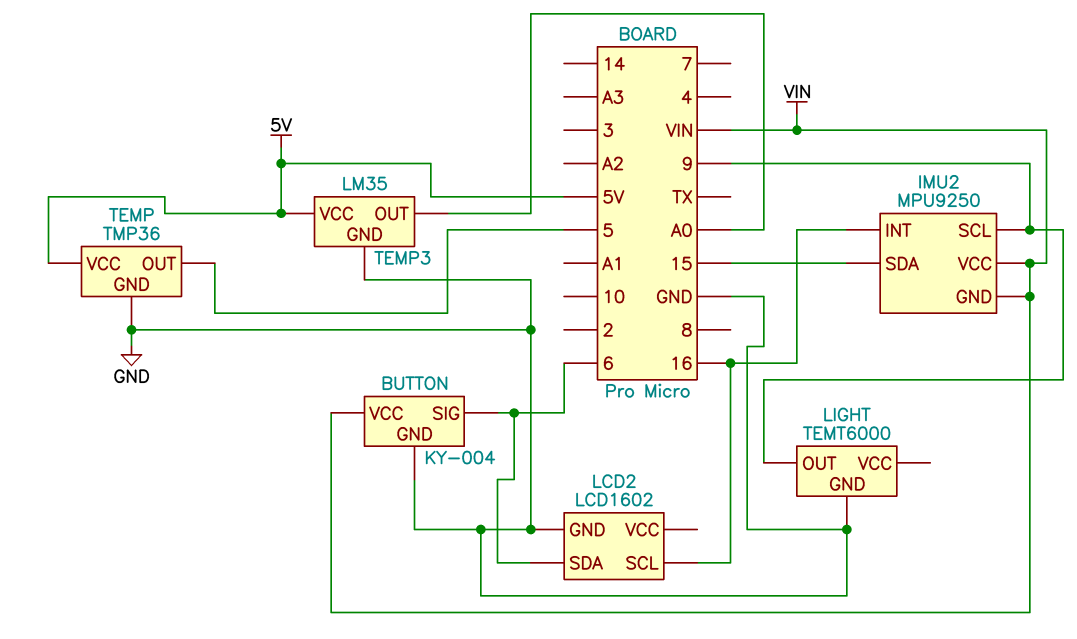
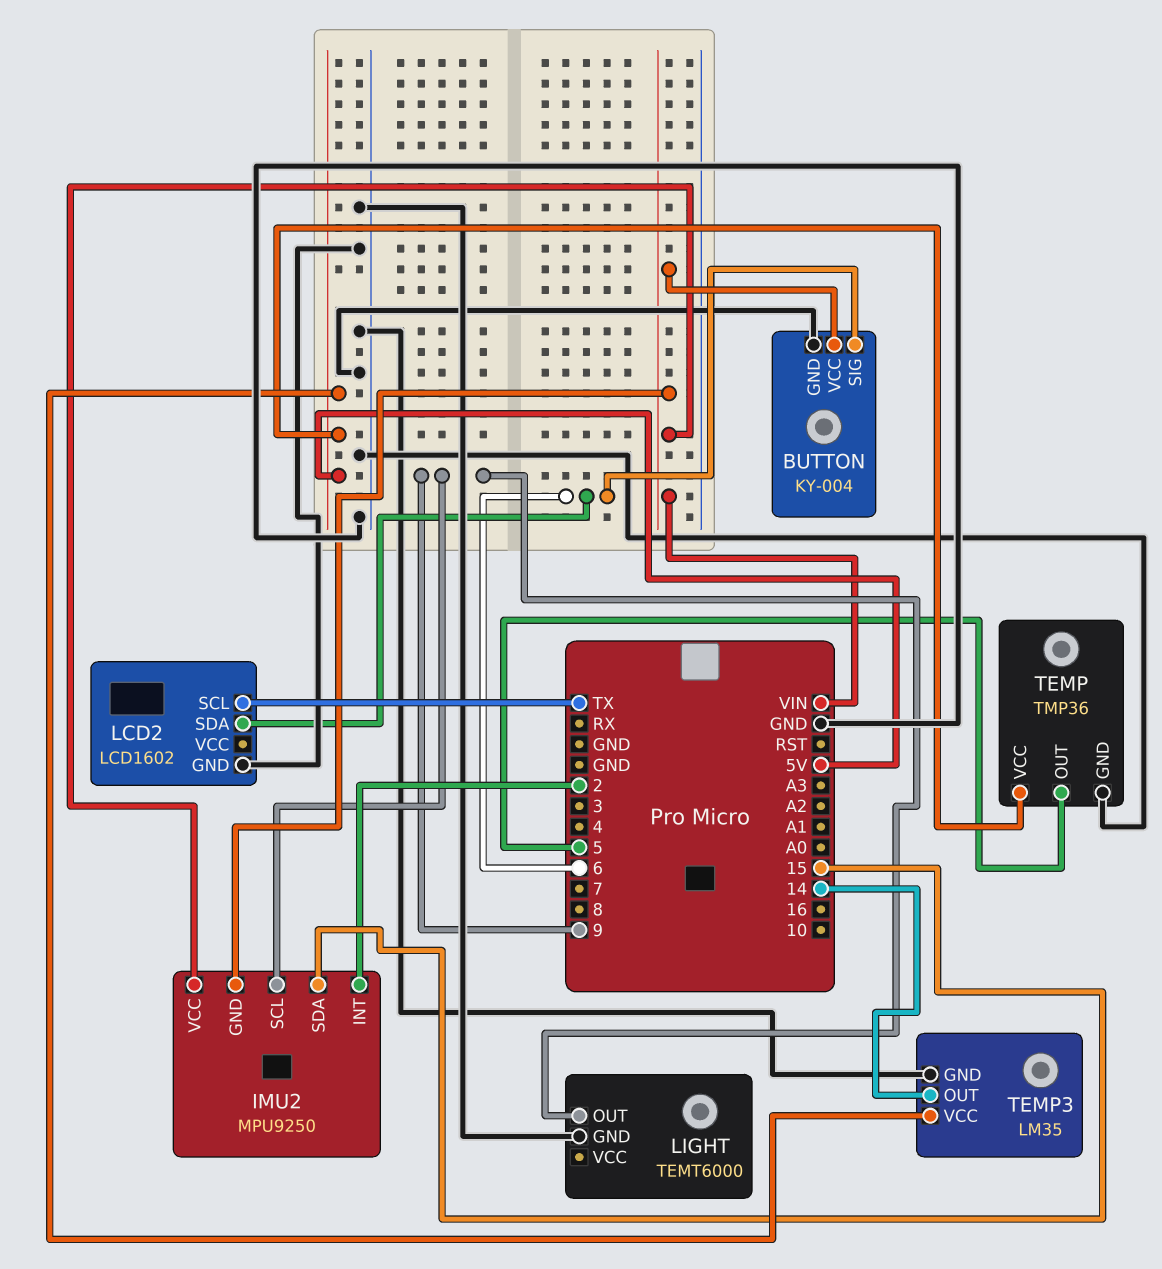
IMU2 pin INT: 16 -> 2
LCD2 pin SCL: 16 -> TX
TEMP3 pin OUT: A0 -> 14

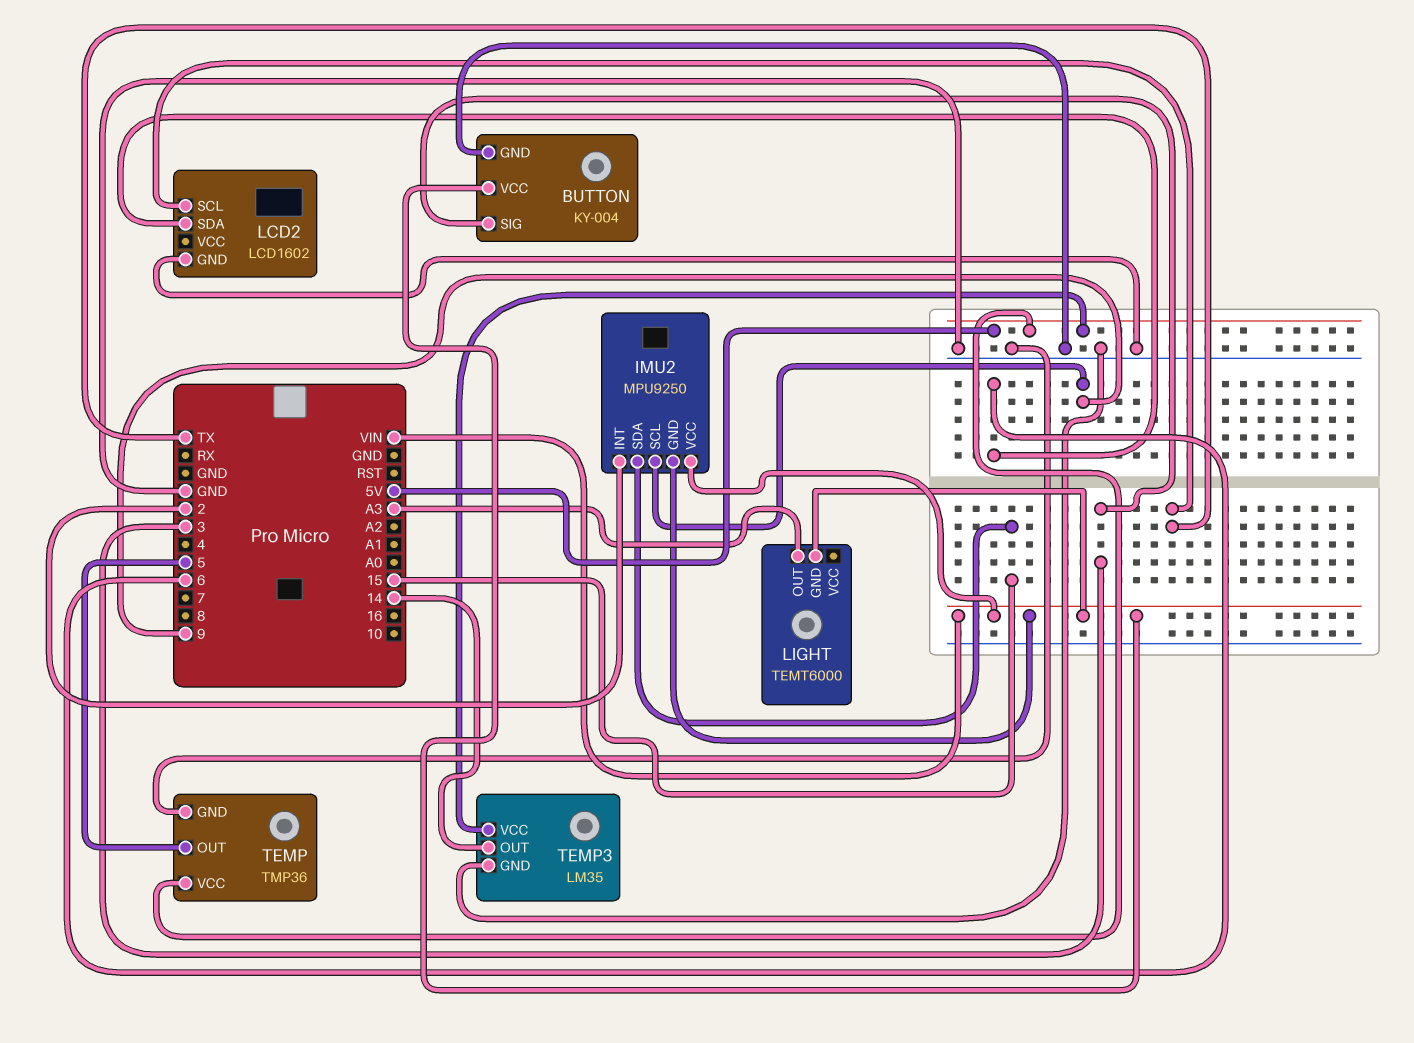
BUTTON pin SIG: 6 -> 3
LIGHT pin GND: GND -> VIN
LIGHT pin OUT: 9 -> A3

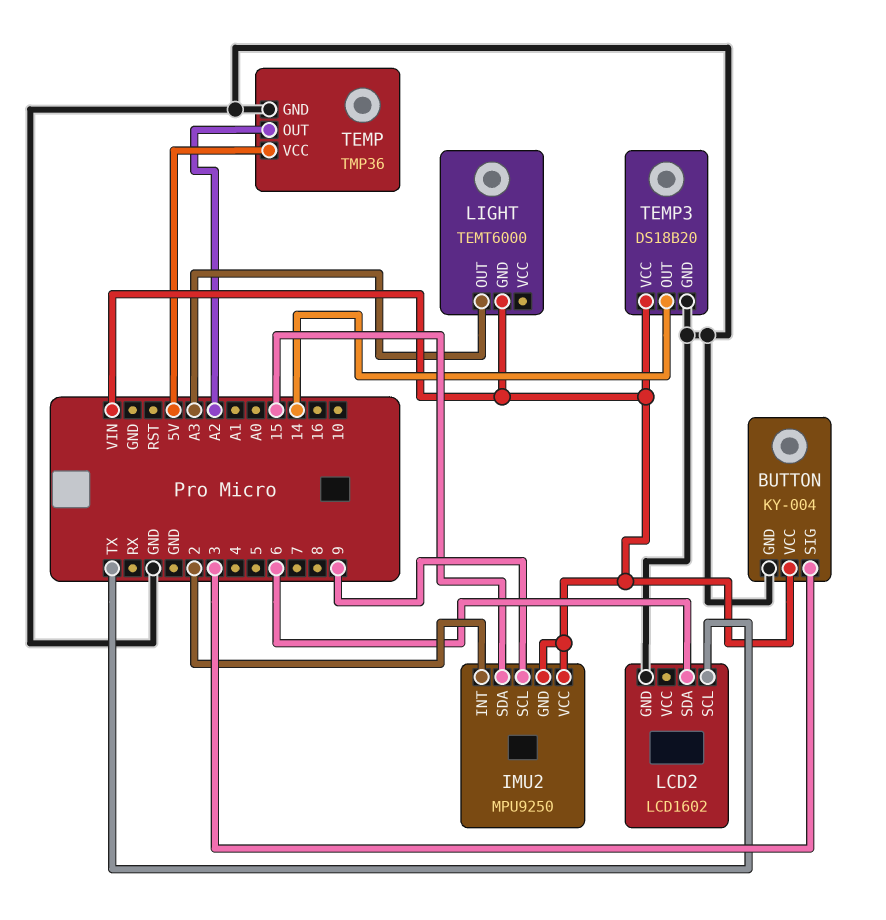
TEMP pin OUT: 5 -> A2
TEMP3: LM35 -> DS18B20
TEMP3 pin VCC: 5V -> VIN

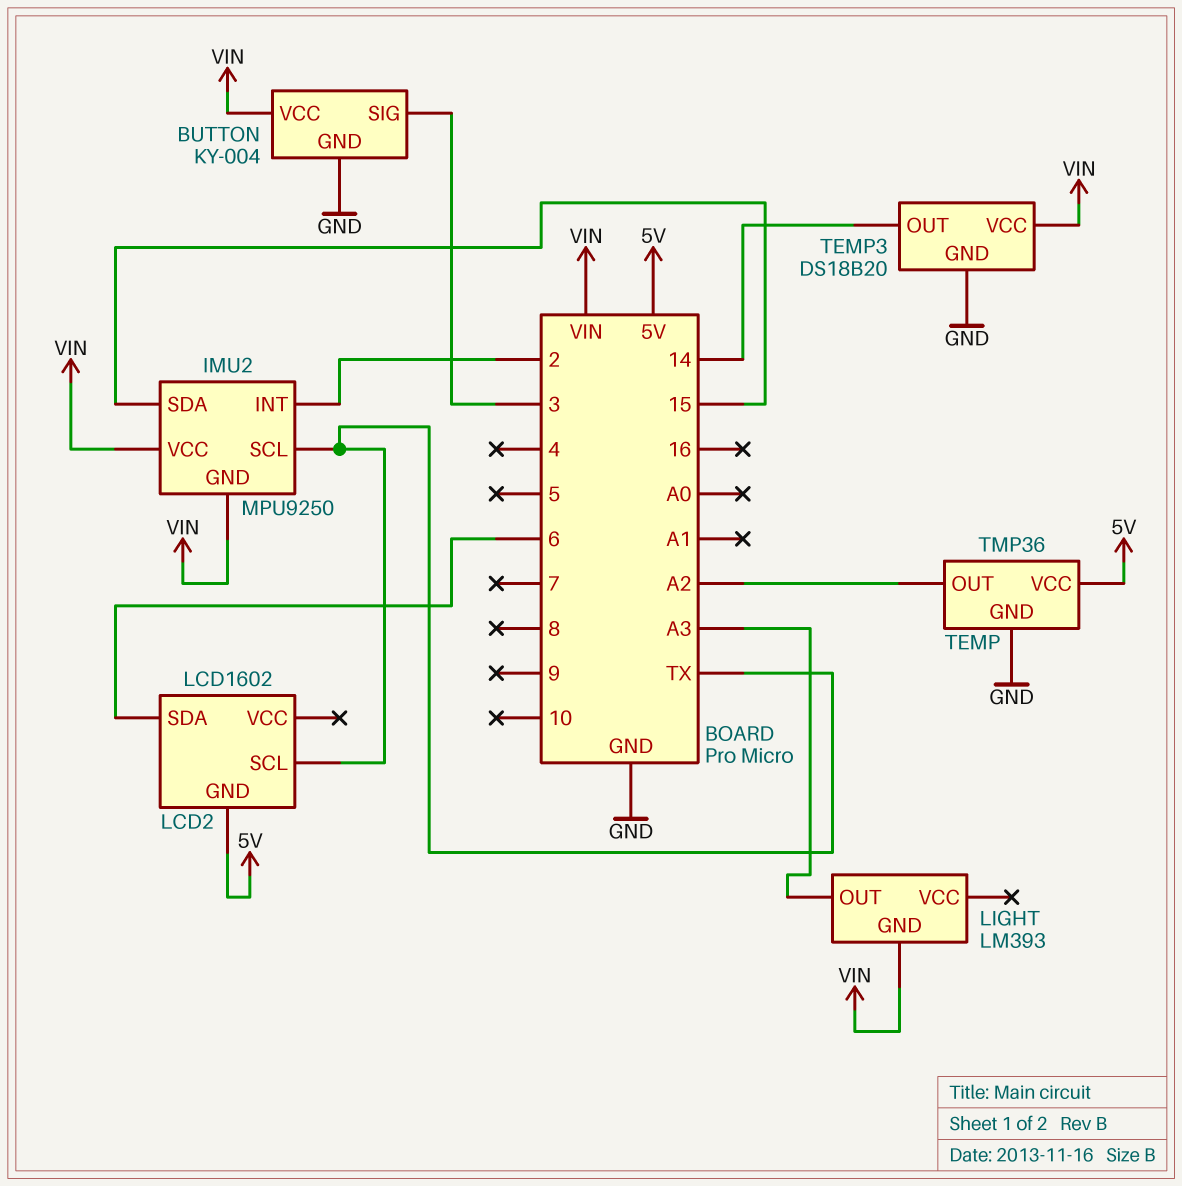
IMU2 pin SCL: 9 -> TX
LCD2 pin GND: GND -> 5V
LIGHT: TEMT6000 -> LM393

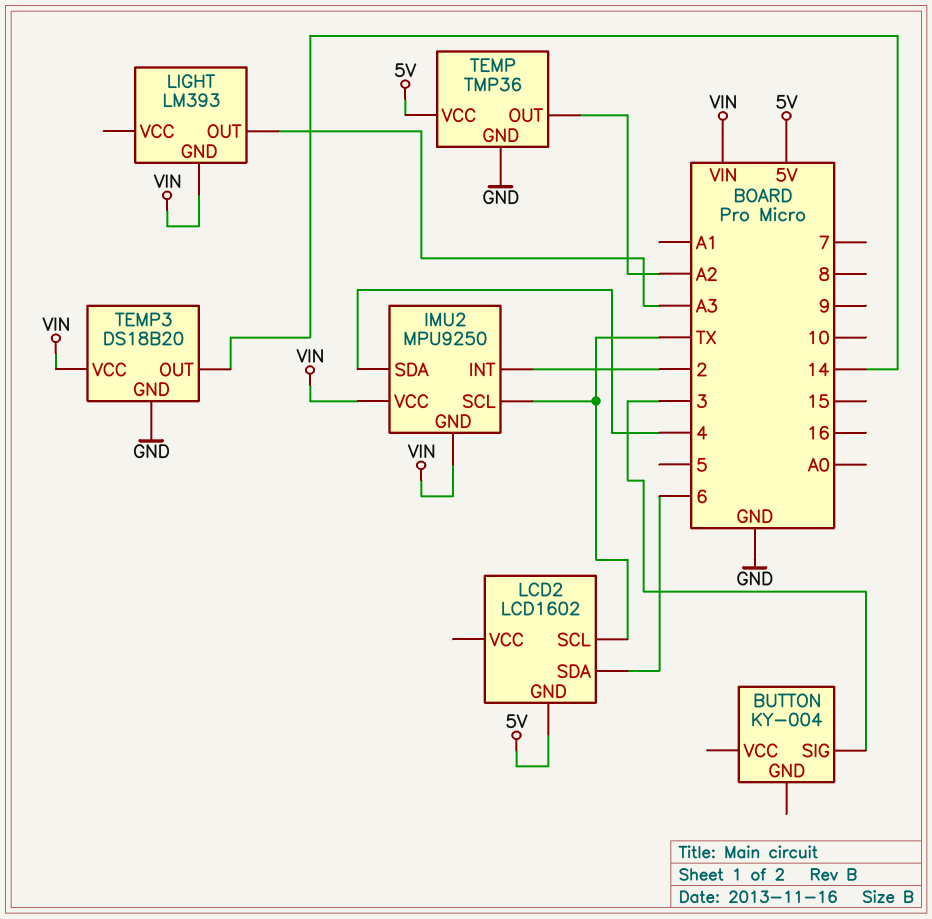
BUTTON pin GND: GND -> none
BUTTON pin VCC: VIN -> none
IMU2 pin SDA: 15 -> 4

